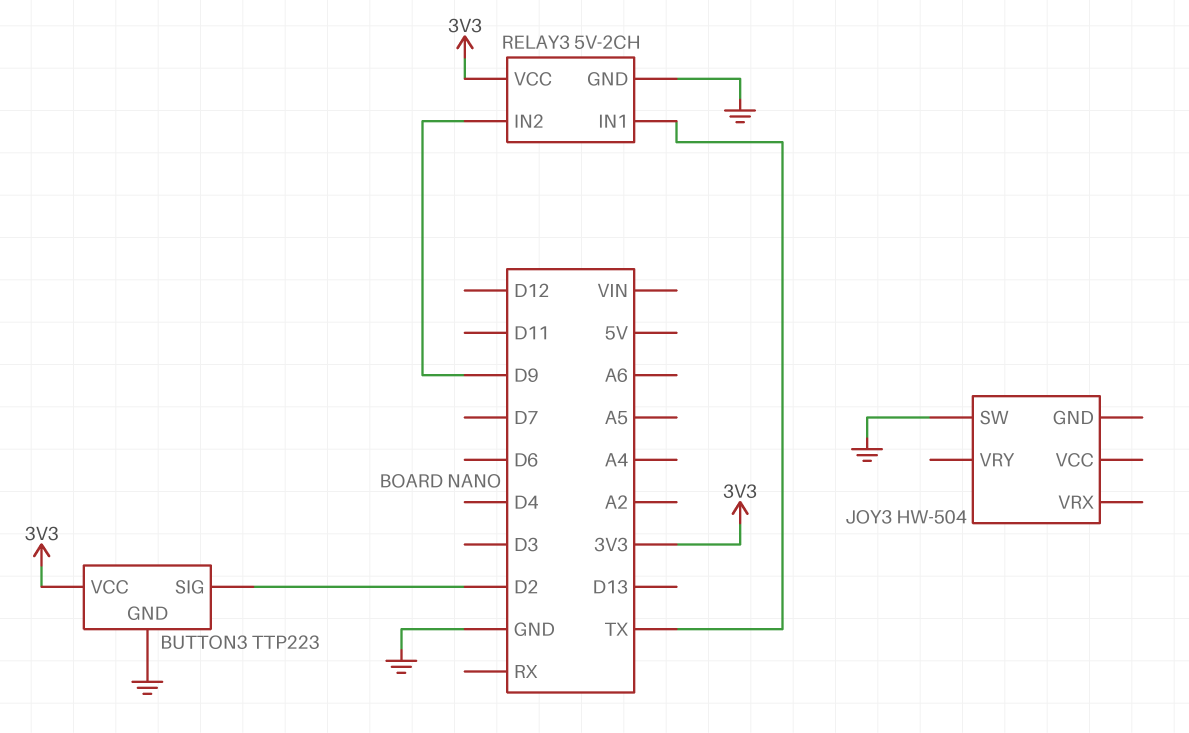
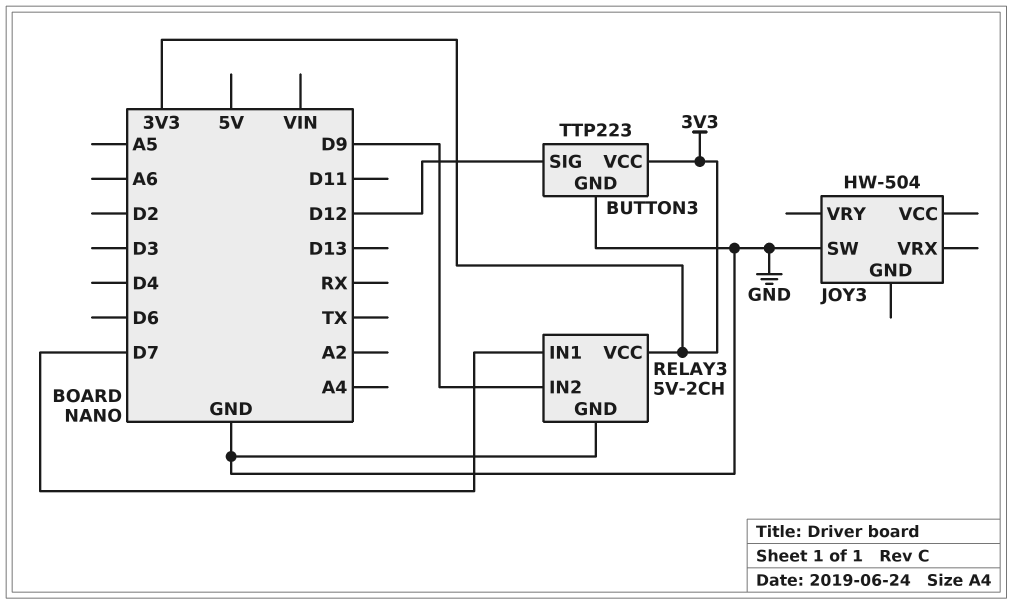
BUTTON3 pin SIG: D2 -> D12
RELAY3 pin IN1: TX -> D7

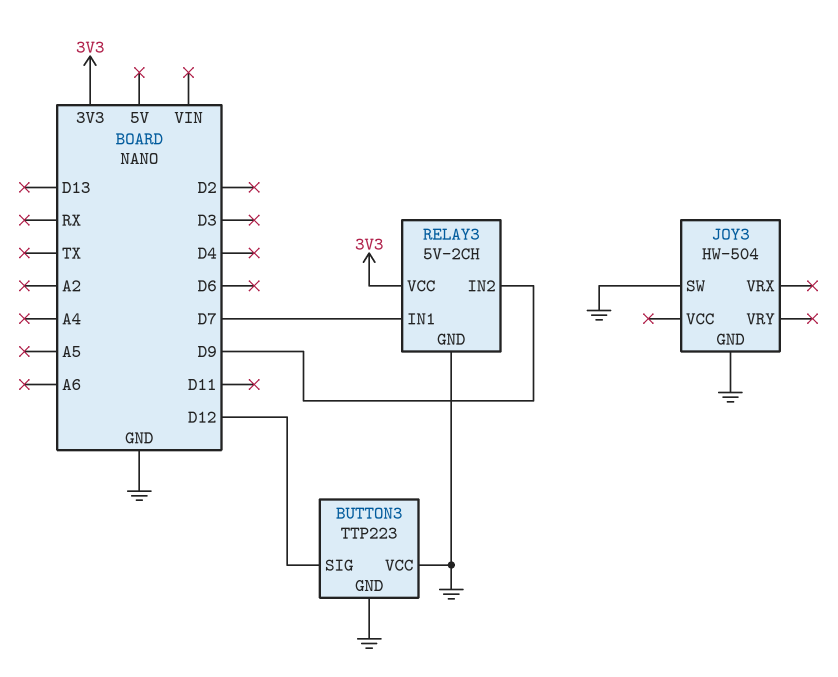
BUTTON3 pin VCC: 3V3 -> GND
JOY3 pin GND: none -> GND

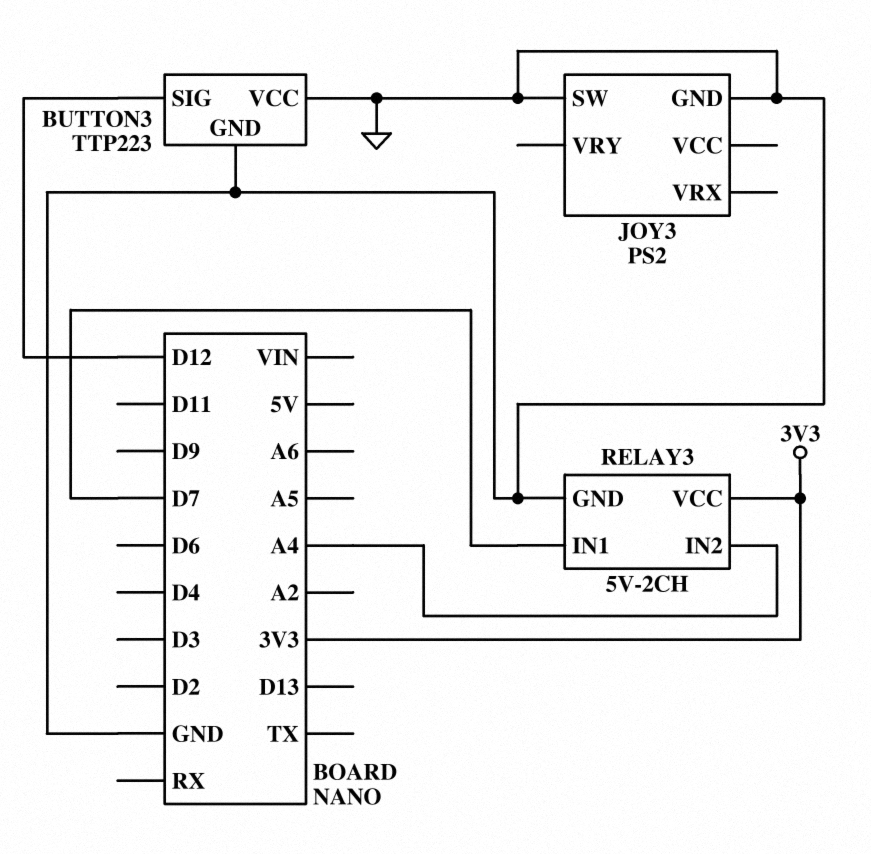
JOY3: HW-504 -> PS2
RELAY3 pin IN2: D9 -> A4

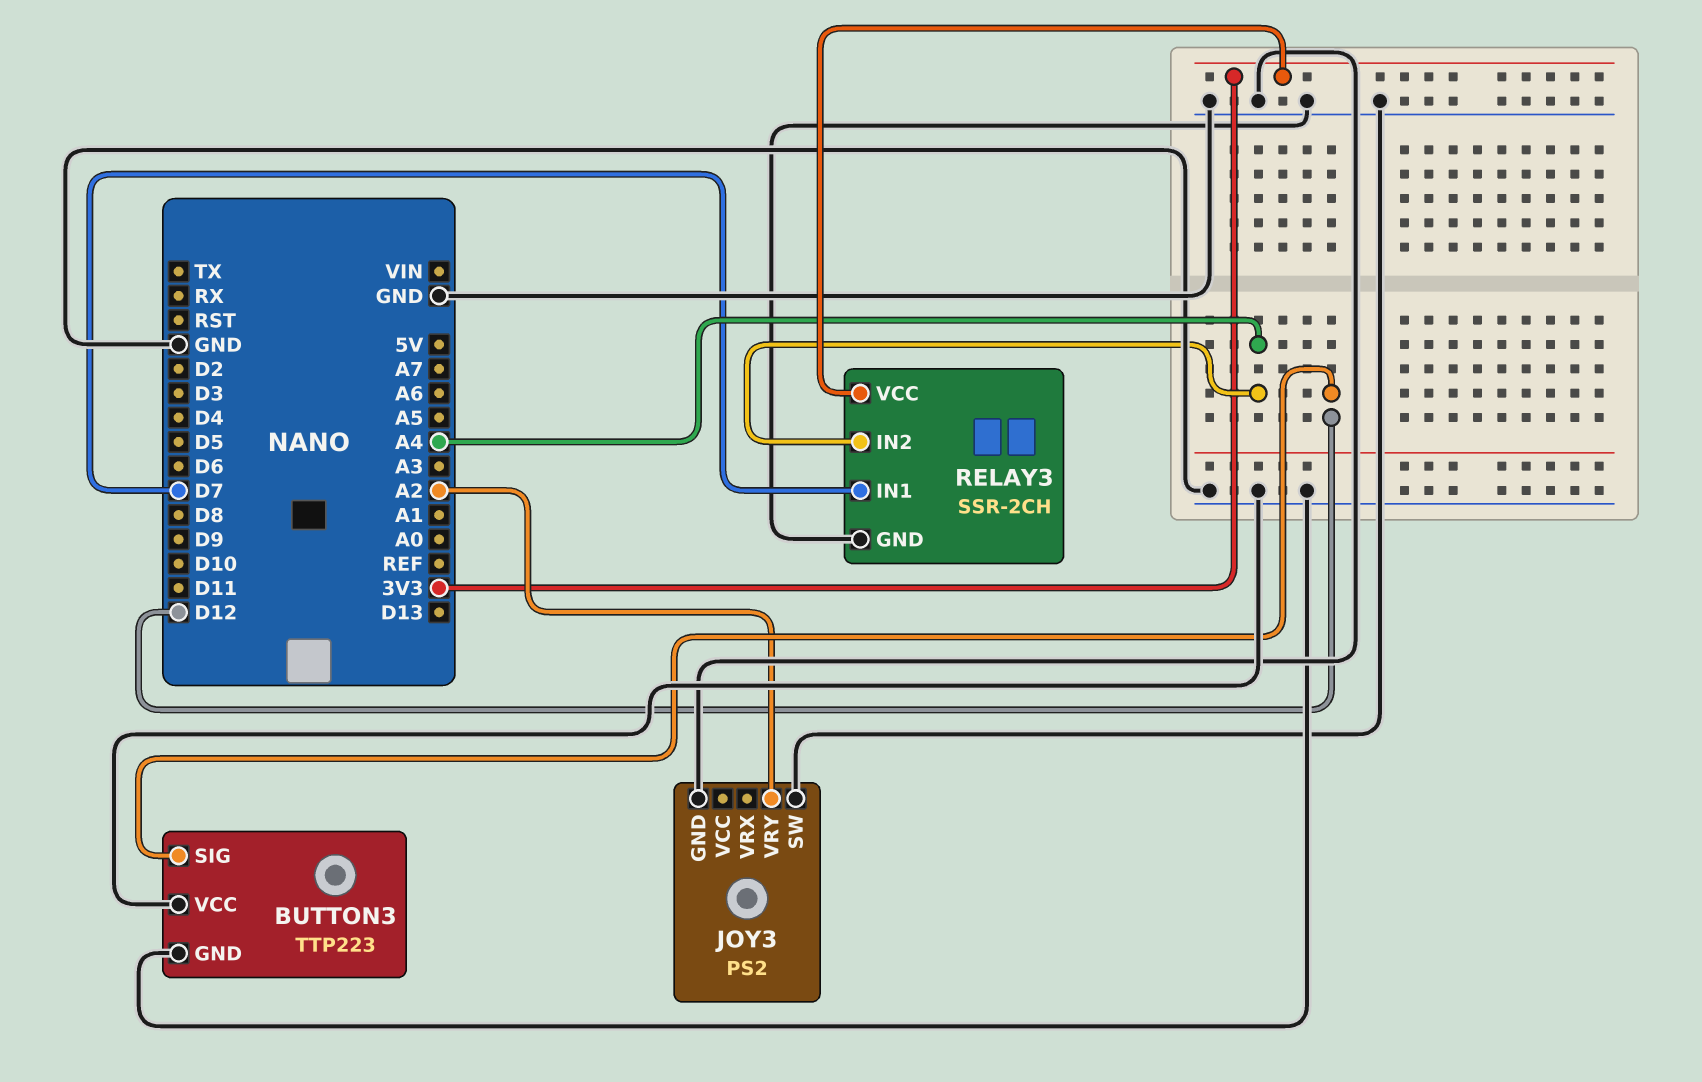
JOY3 pin VRY: none -> A2
RELAY3: 5V-2CH -> SSR-2CH

